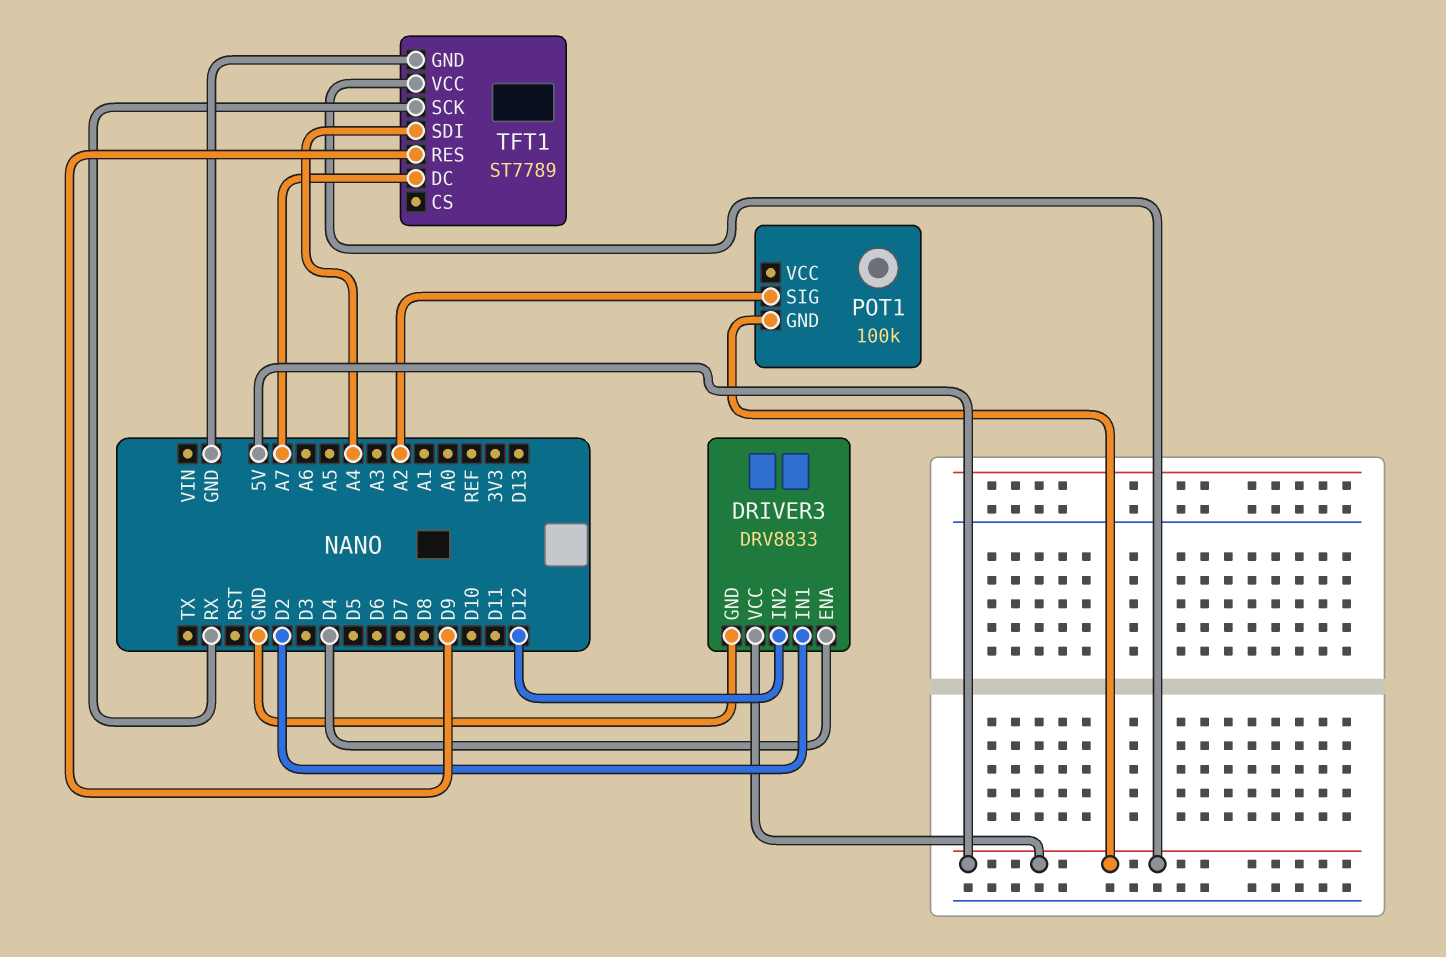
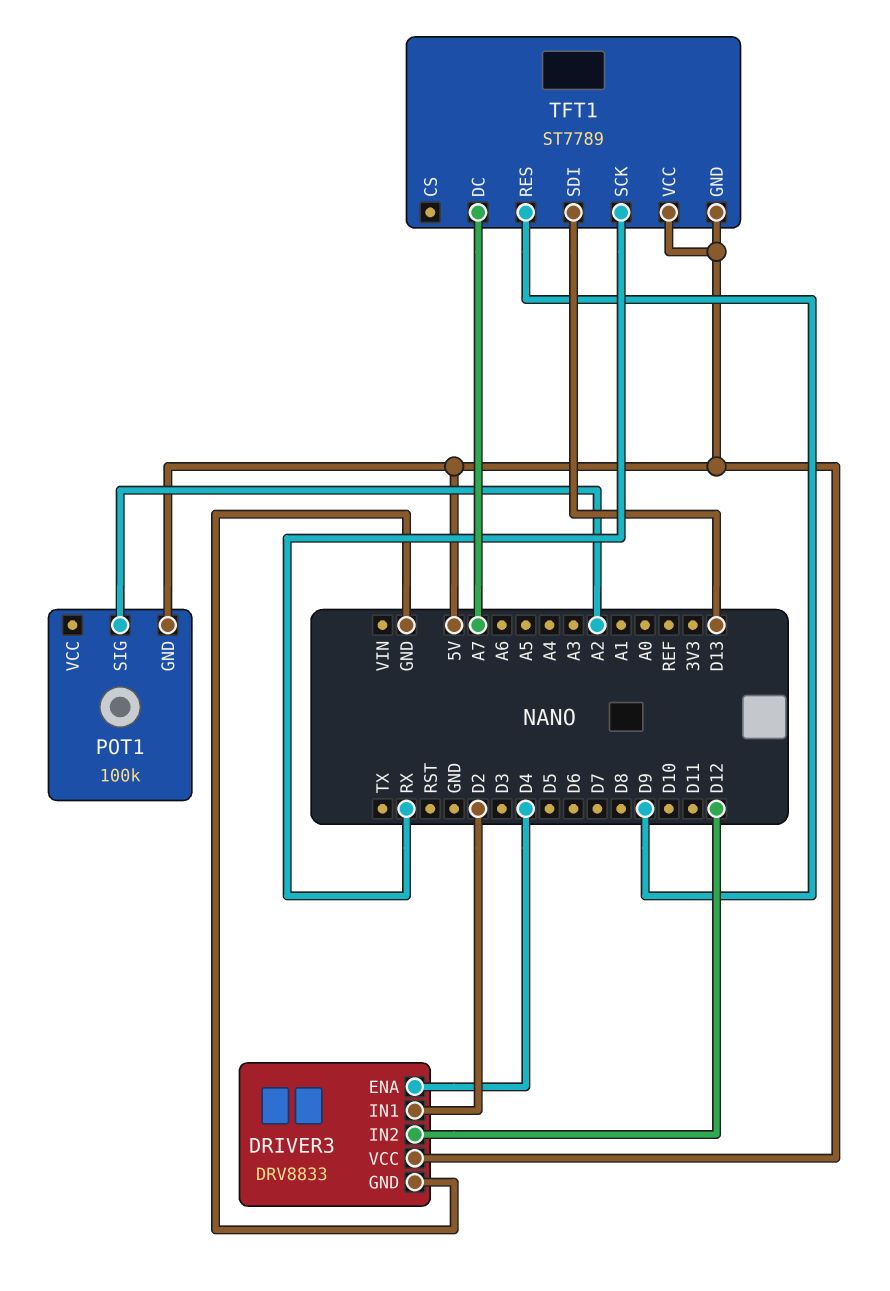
TFT1 pin GND: GND -> 5V
TFT1 pin SDI: A4 -> D13

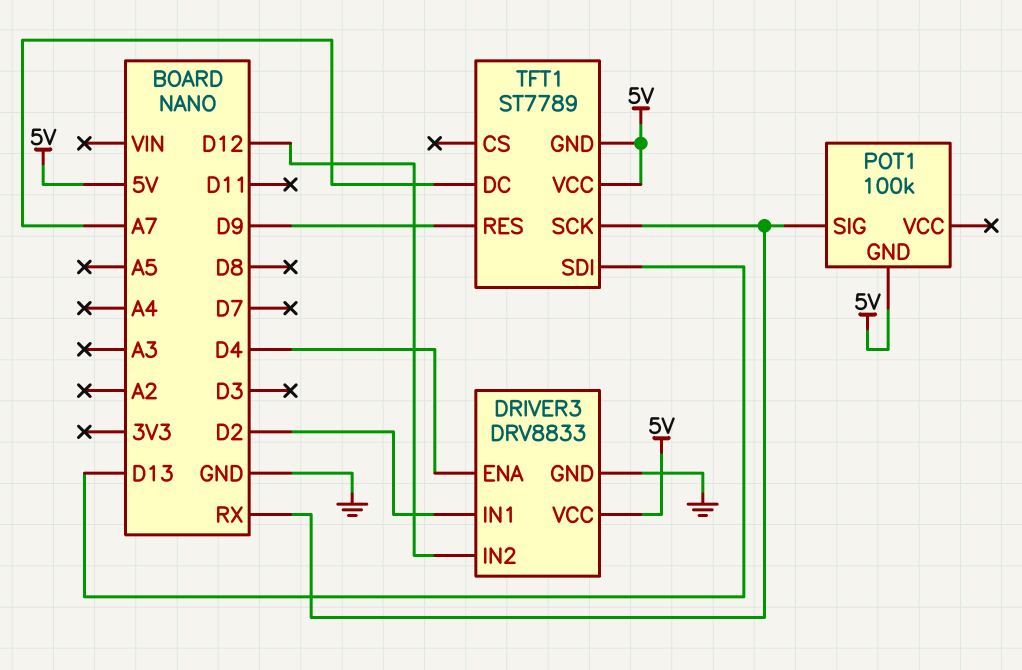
POT1 pin SIG: A2 -> RX

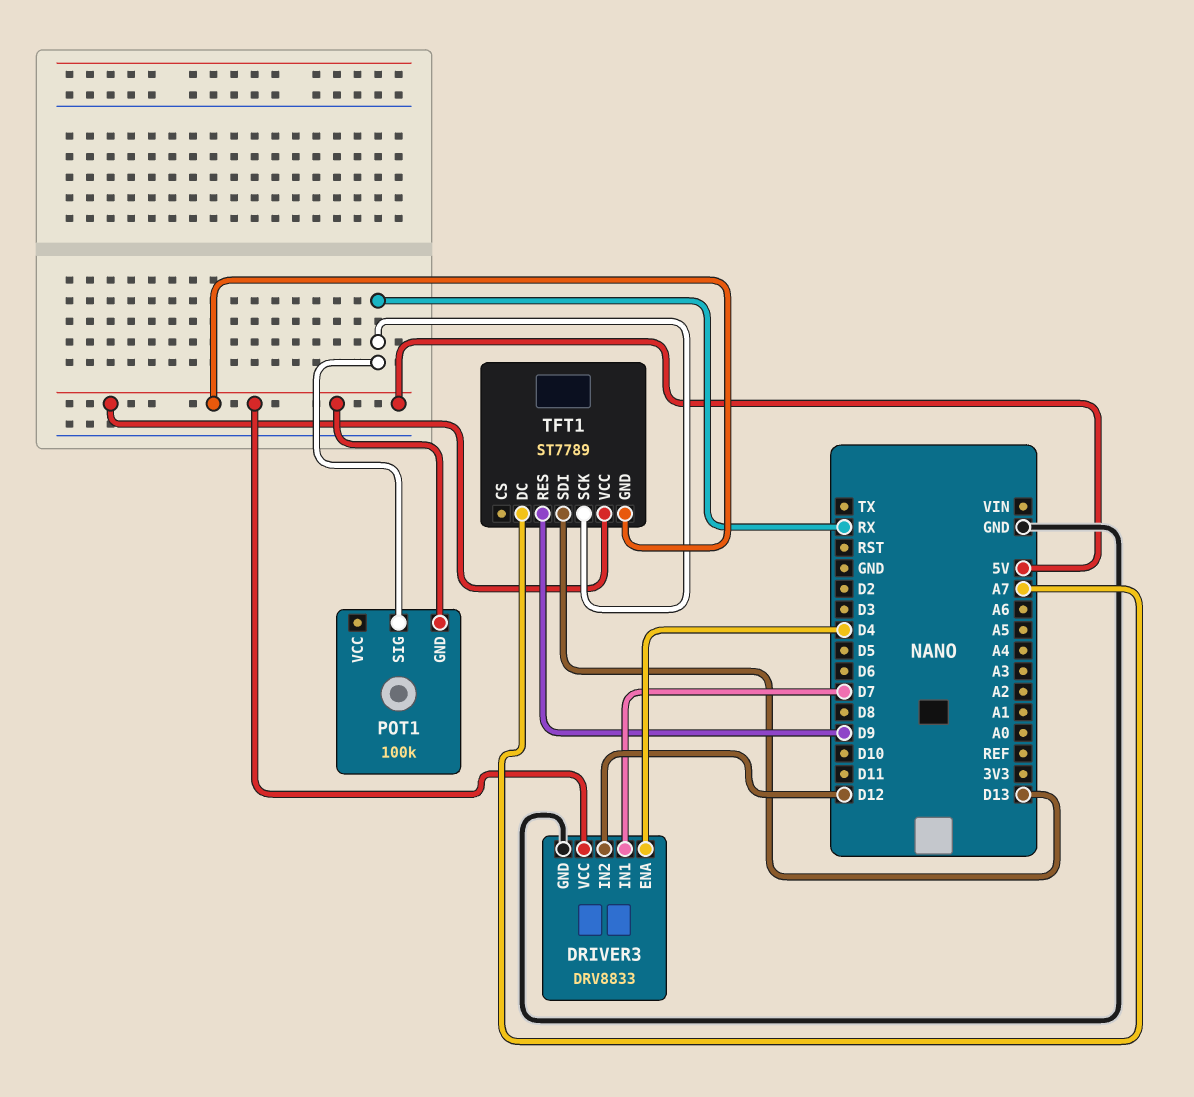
DRIVER3 pin IN1: D2 -> D7

